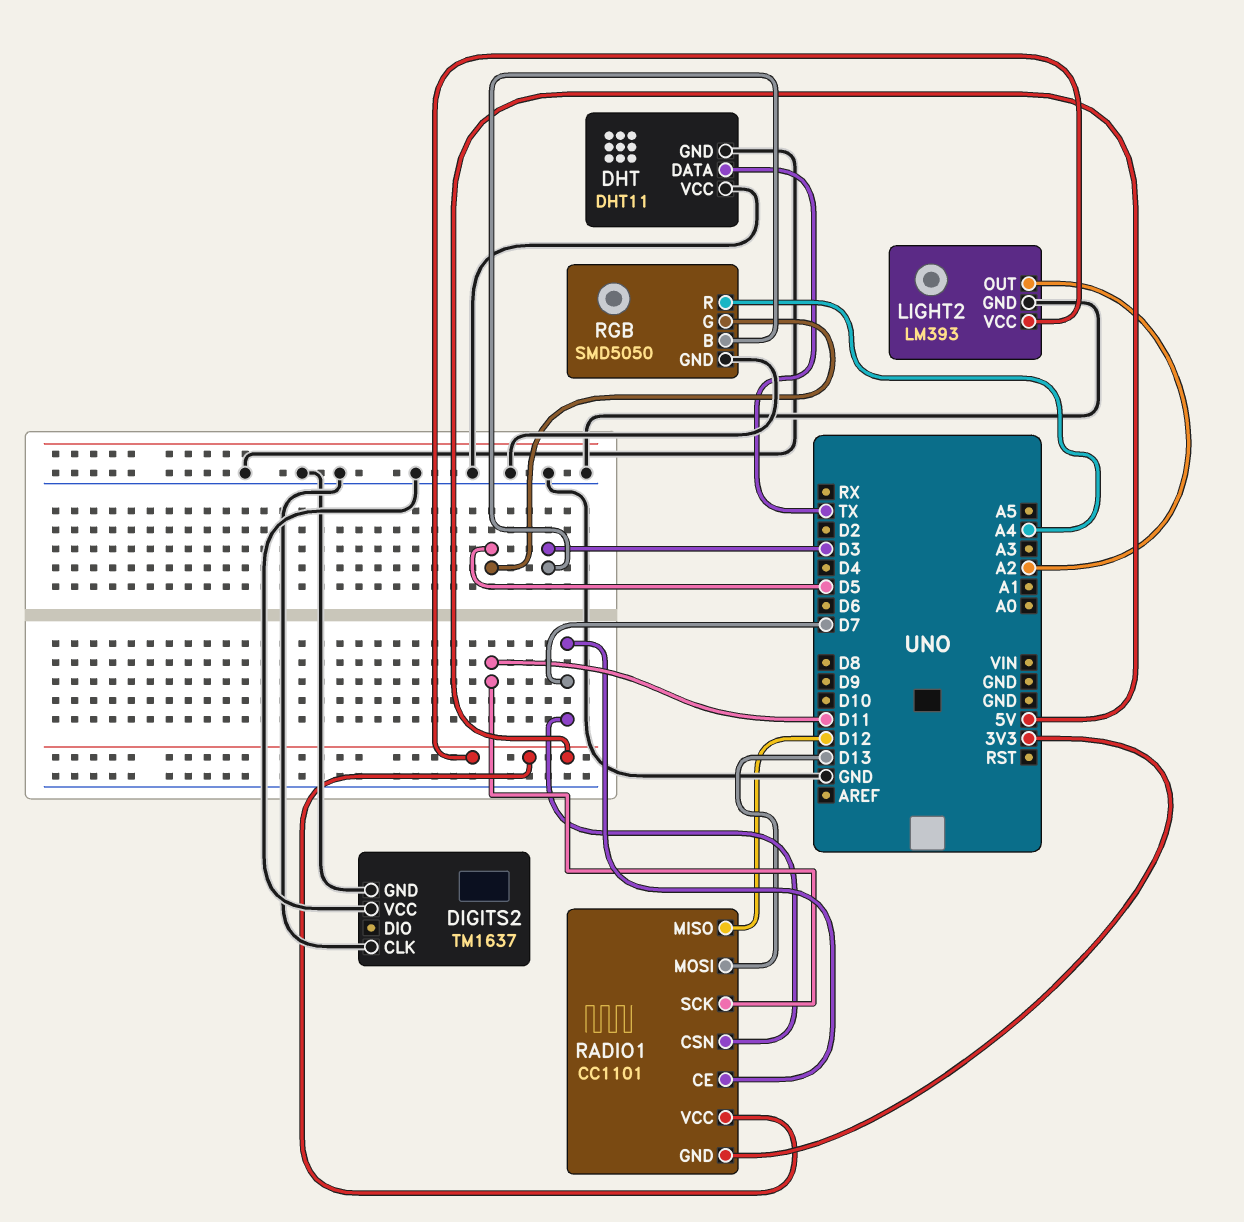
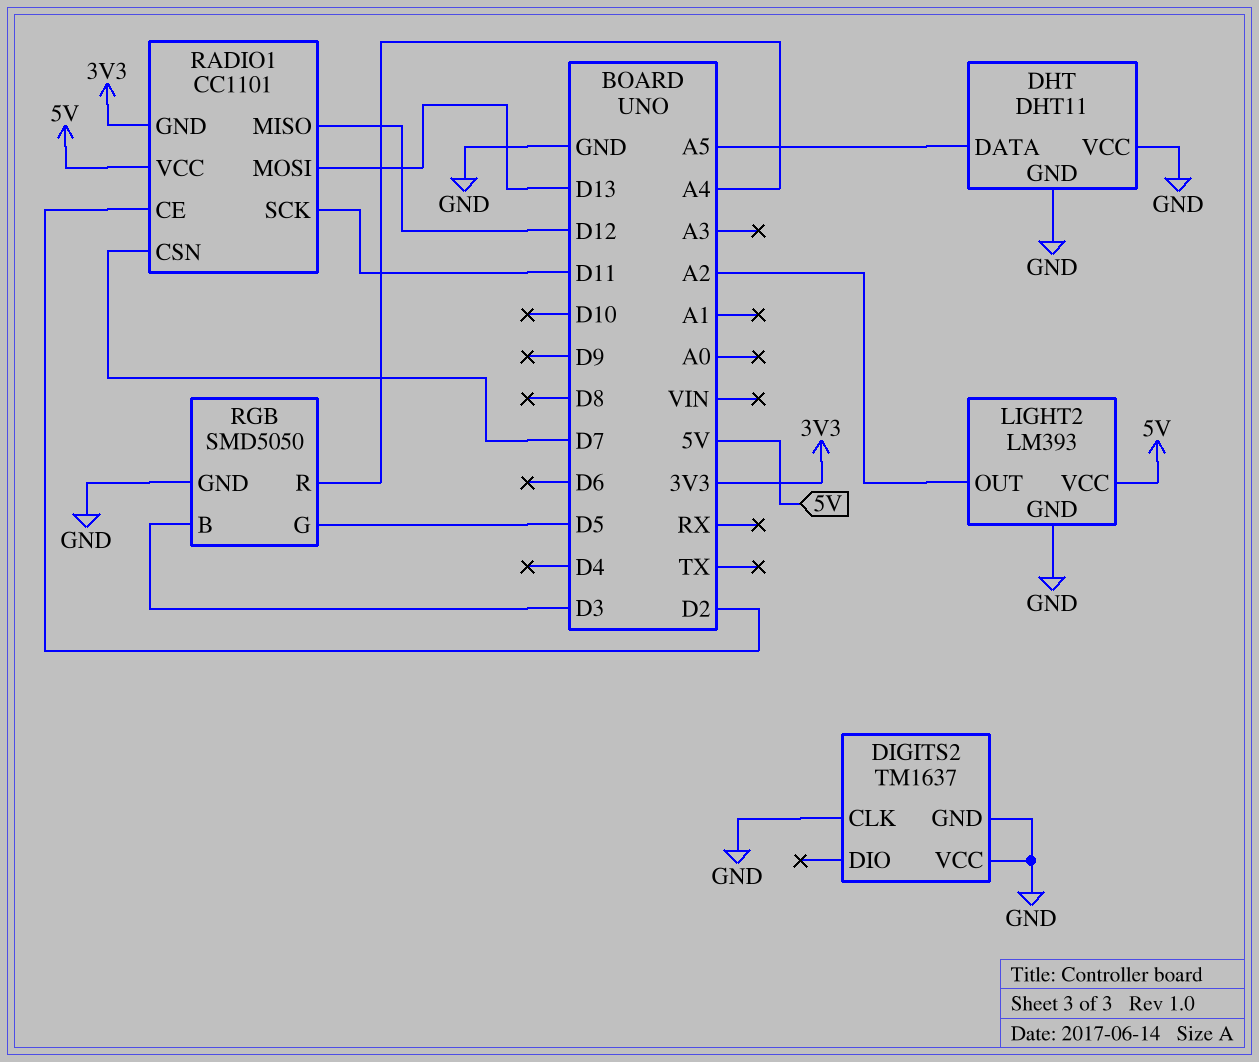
DHT pin DATA: TX -> A5
RADIO1 pin CE: D7 -> D2

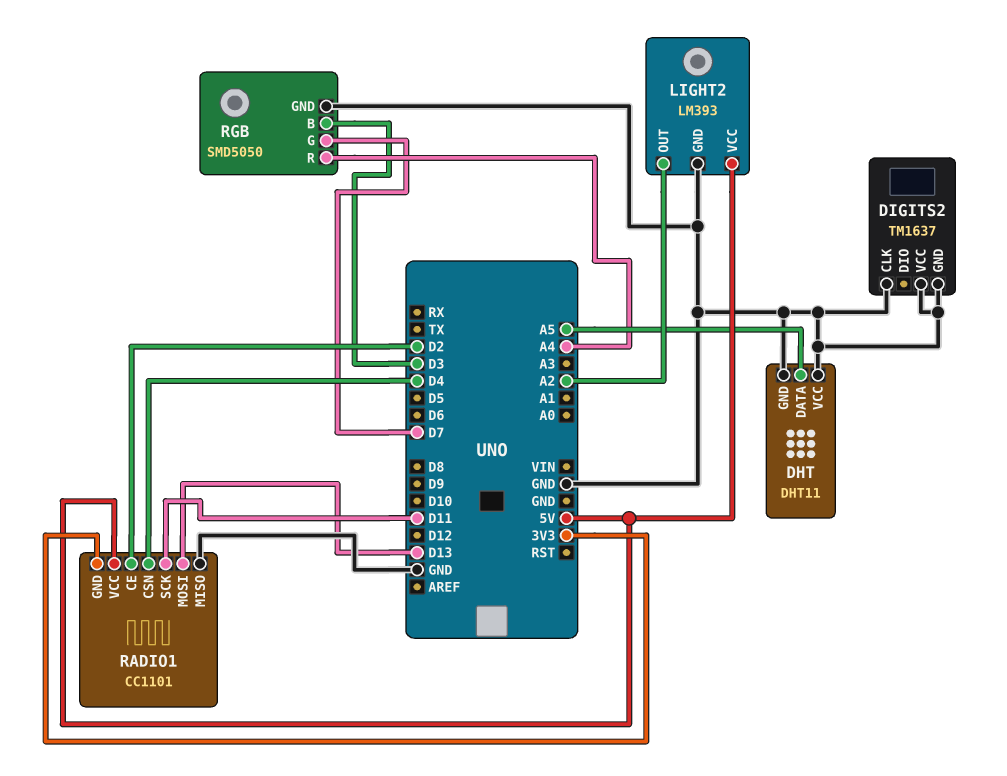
RADIO1 pin CSN: D7 -> D4
RADIO1 pin MISO: D12 -> GND
RGB pin G: D5 -> D7

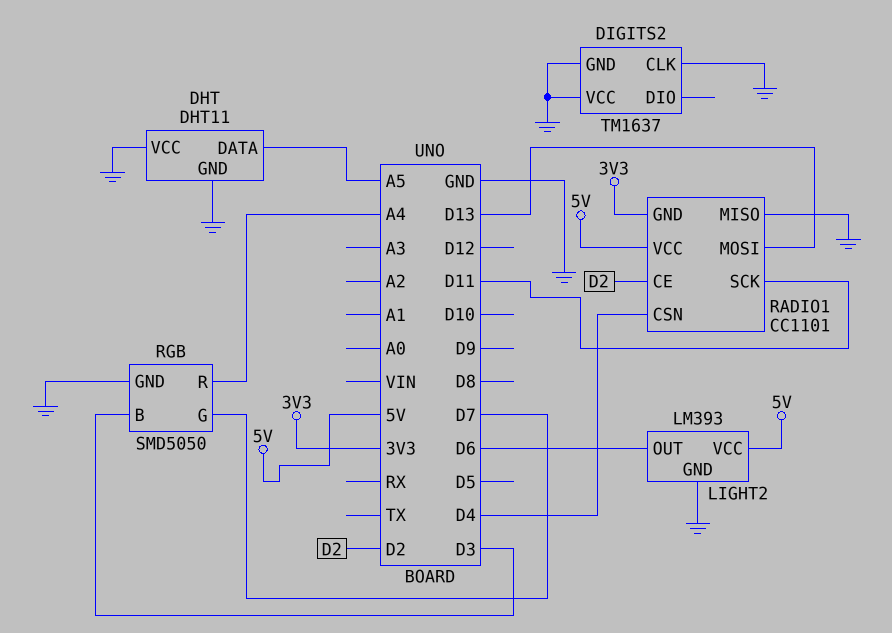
LIGHT2 pin OUT: A2 -> D6

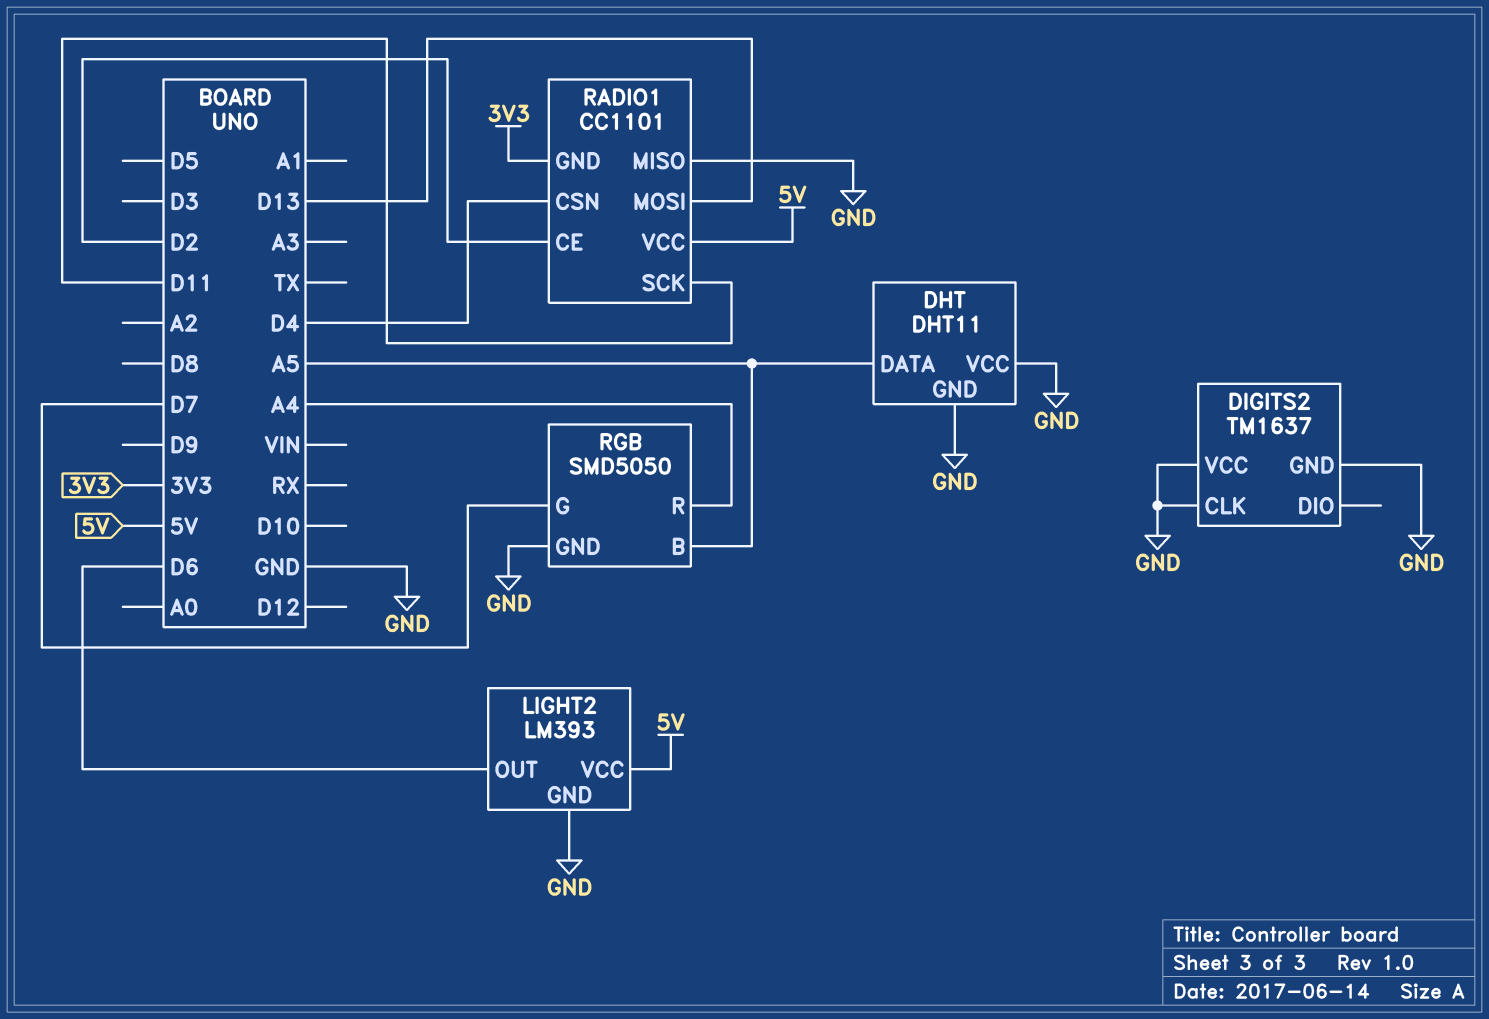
RGB pin B: D3 -> A5

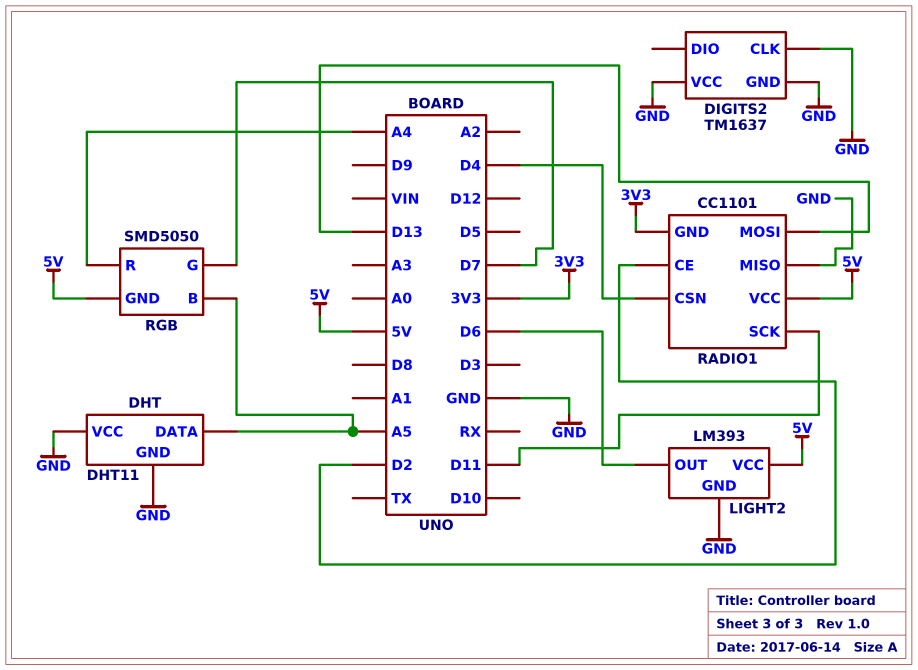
RGB pin GND: GND -> 5V

